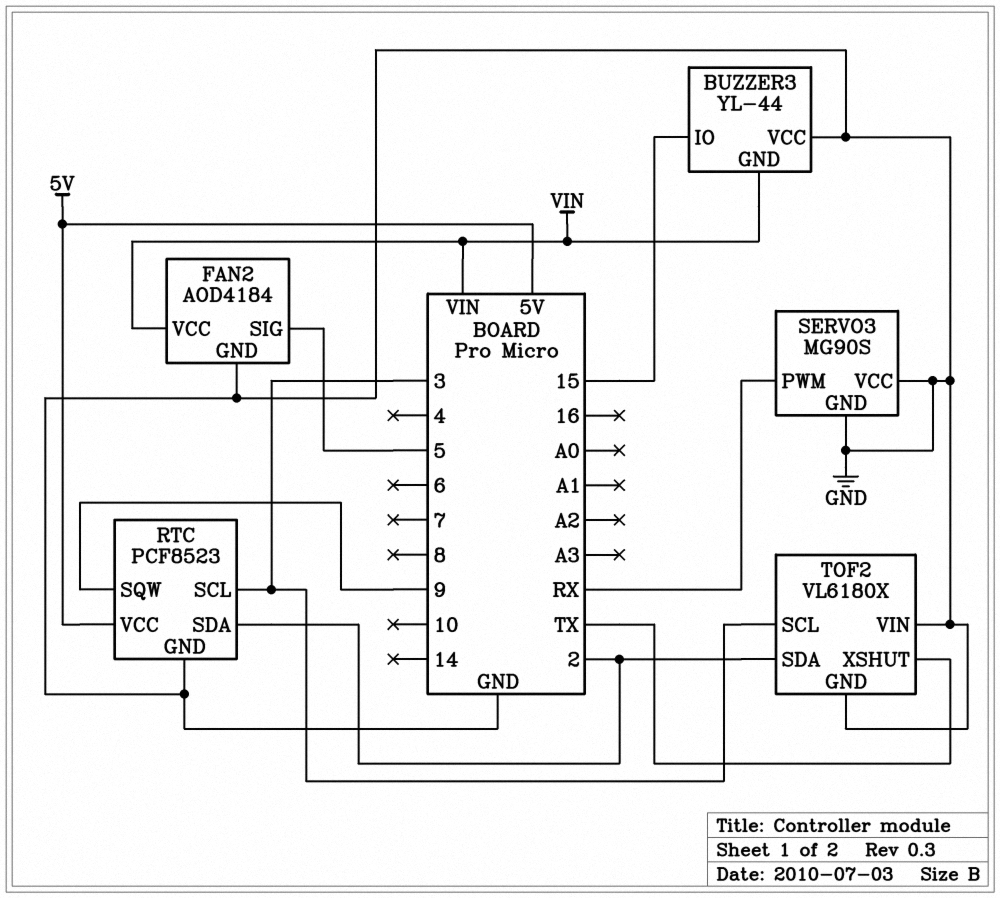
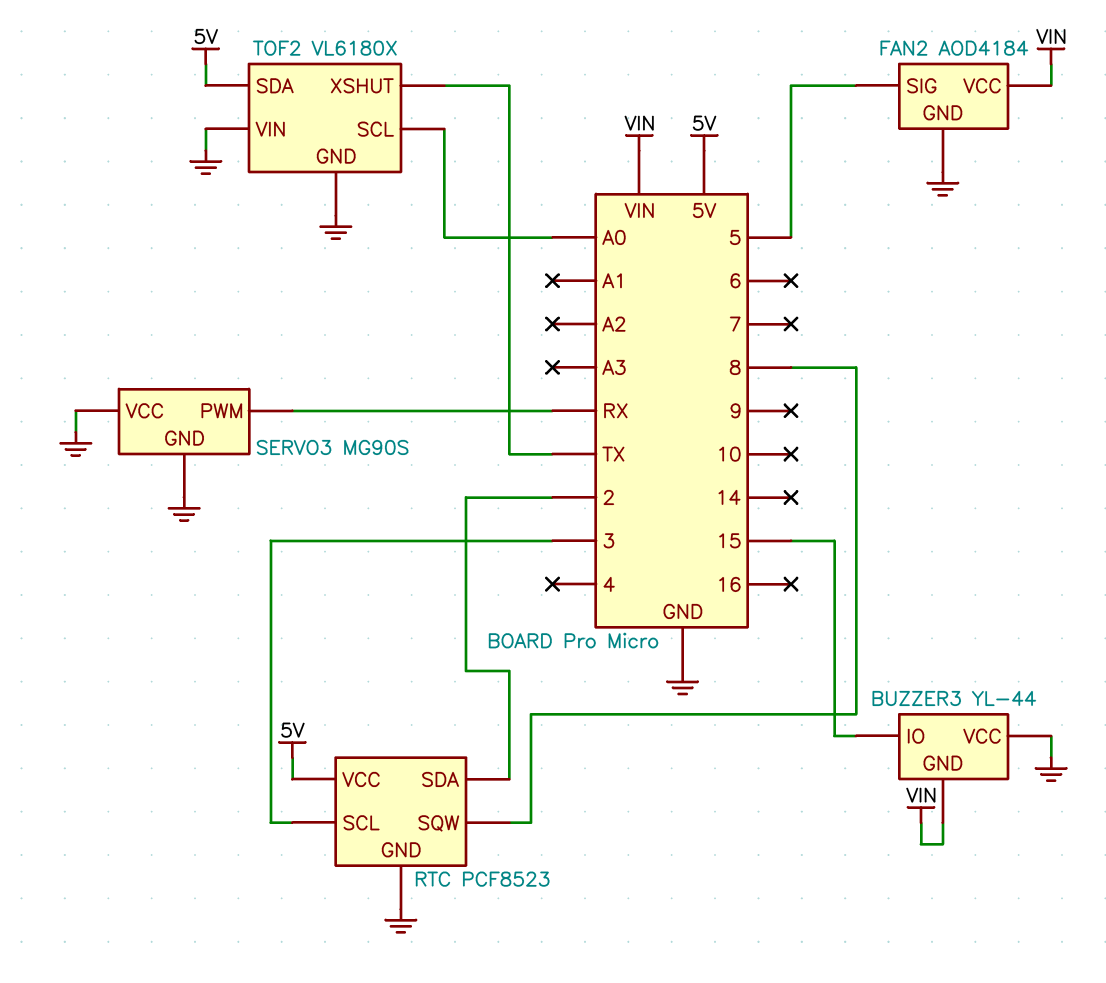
RTC pin SQW: 9 -> 8
TOF2 pin SCL: 3 -> A0
TOF2 pin SDA: 2 -> 5V

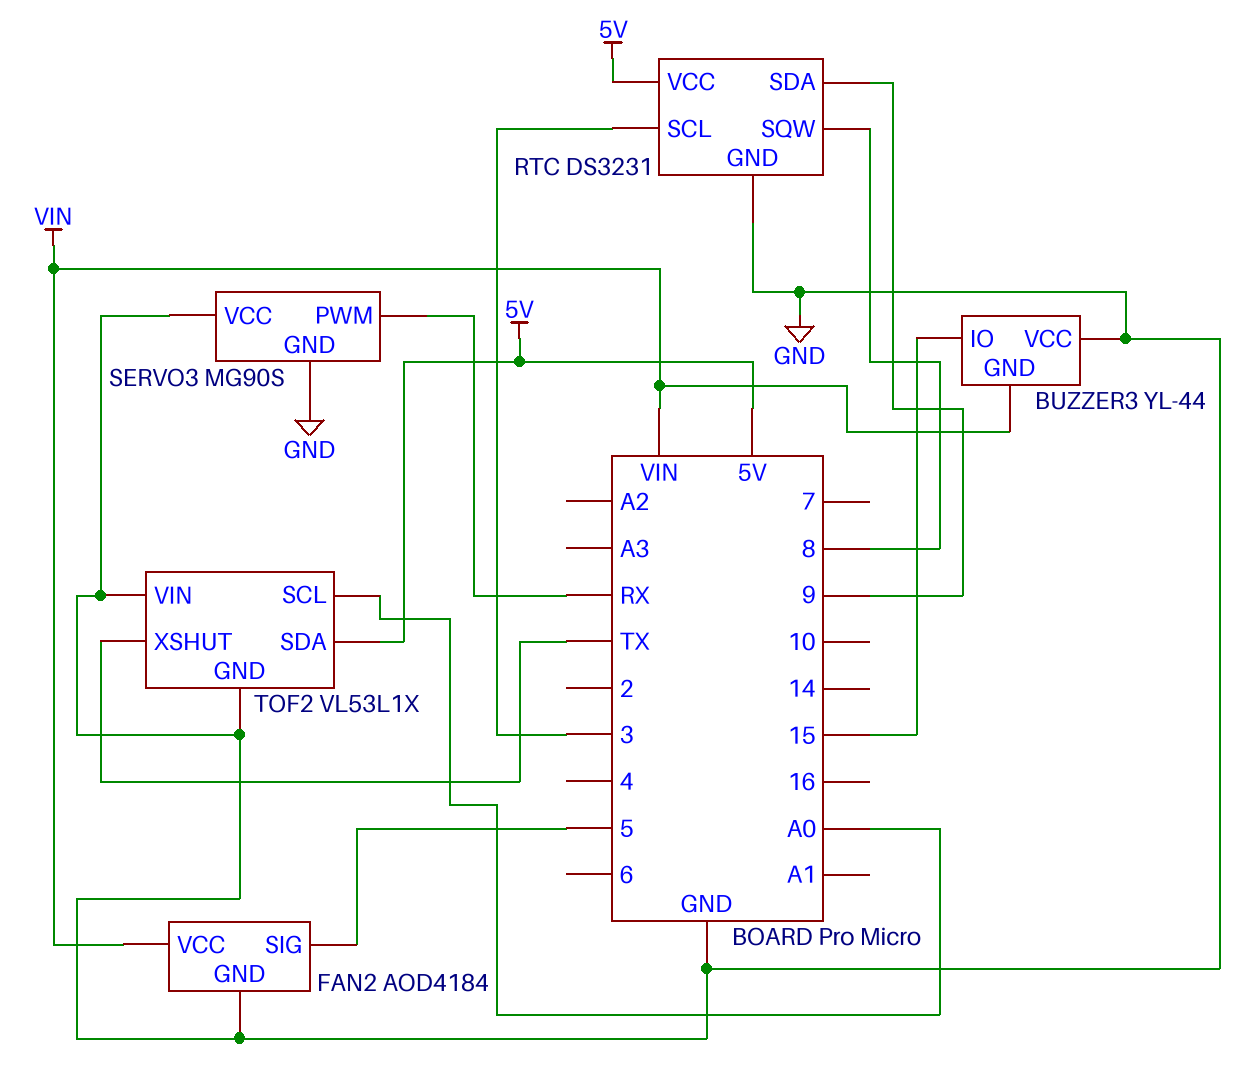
RTC: PCF8523 -> DS3231
RTC pin SDA: 2 -> 9
TOF2: VL6180X -> VL53L1X

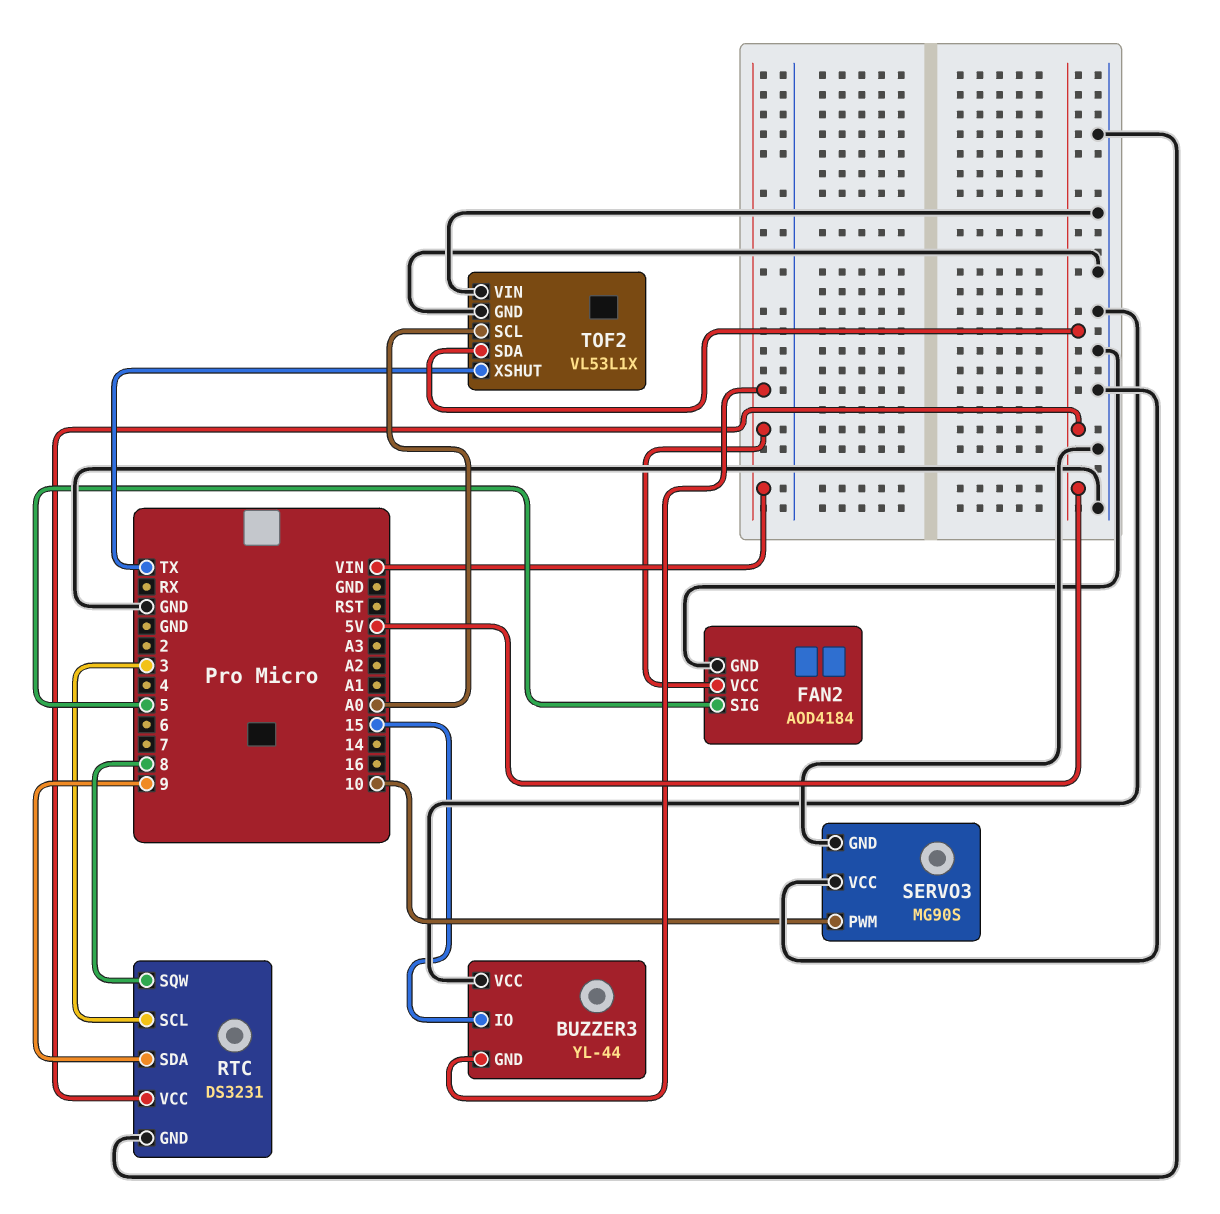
SERVO3 pin PWM: RX -> 10

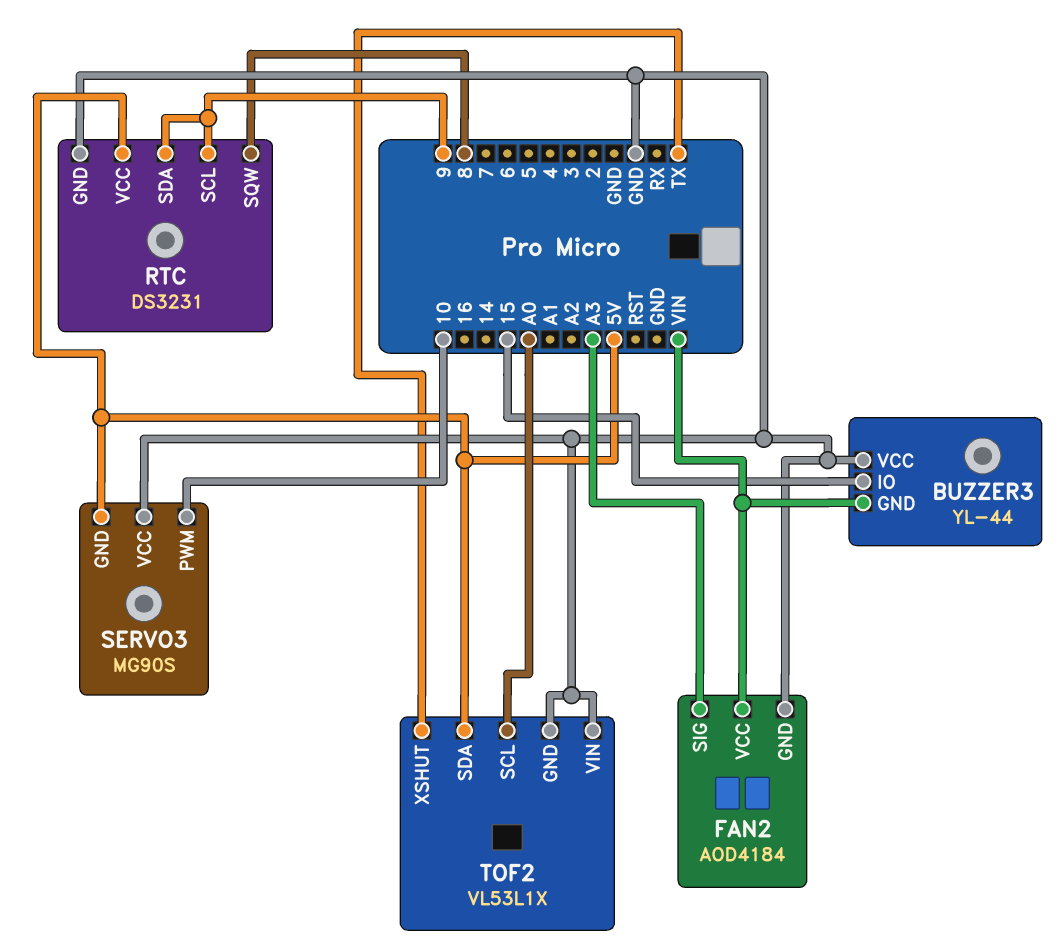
FAN2 pin SIG: 5 -> A3
RTC pin SCL: 3 -> 9
SERVO3 pin GND: GND -> 5V

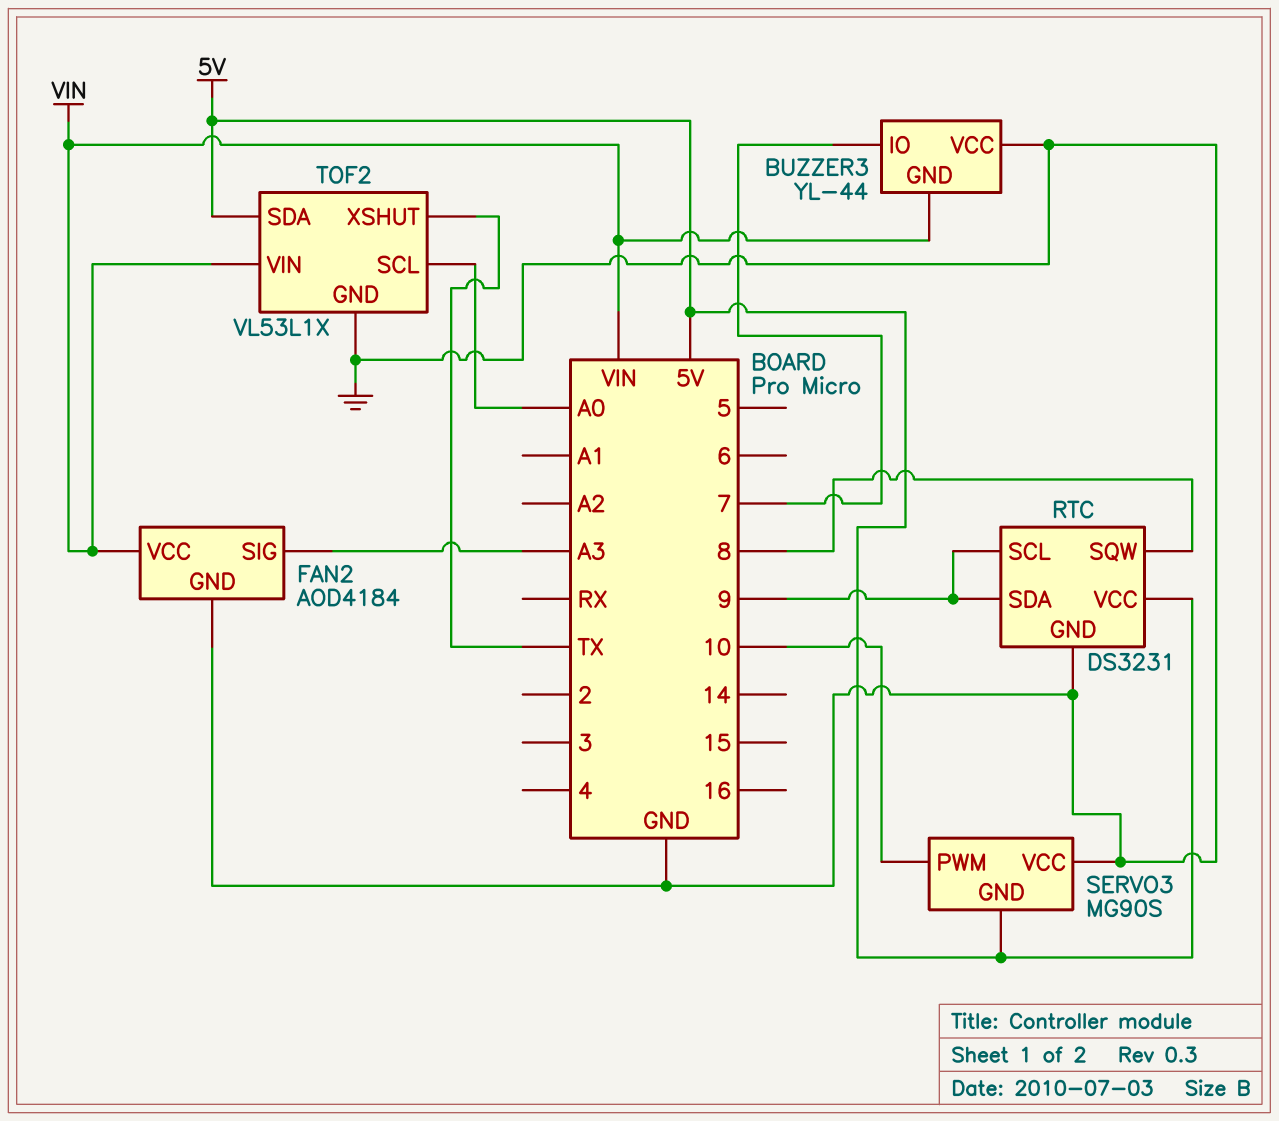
BUZZER3 pin IO: 15 -> 7
TOF2 pin VIN: GND -> VIN

